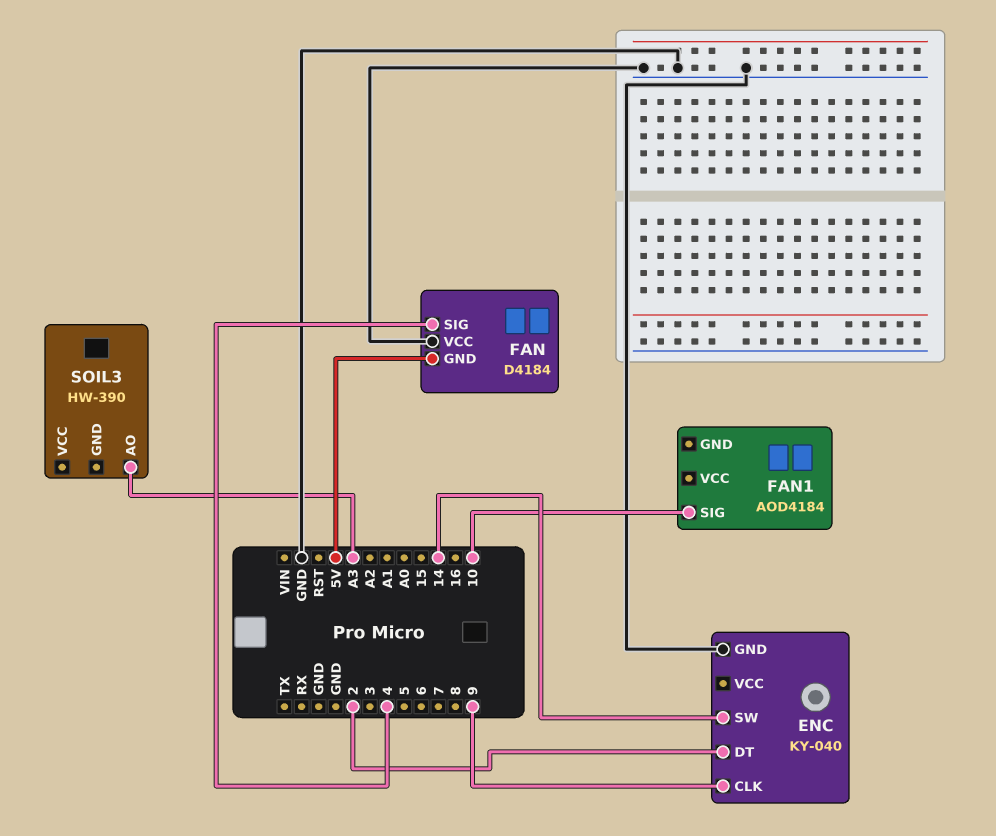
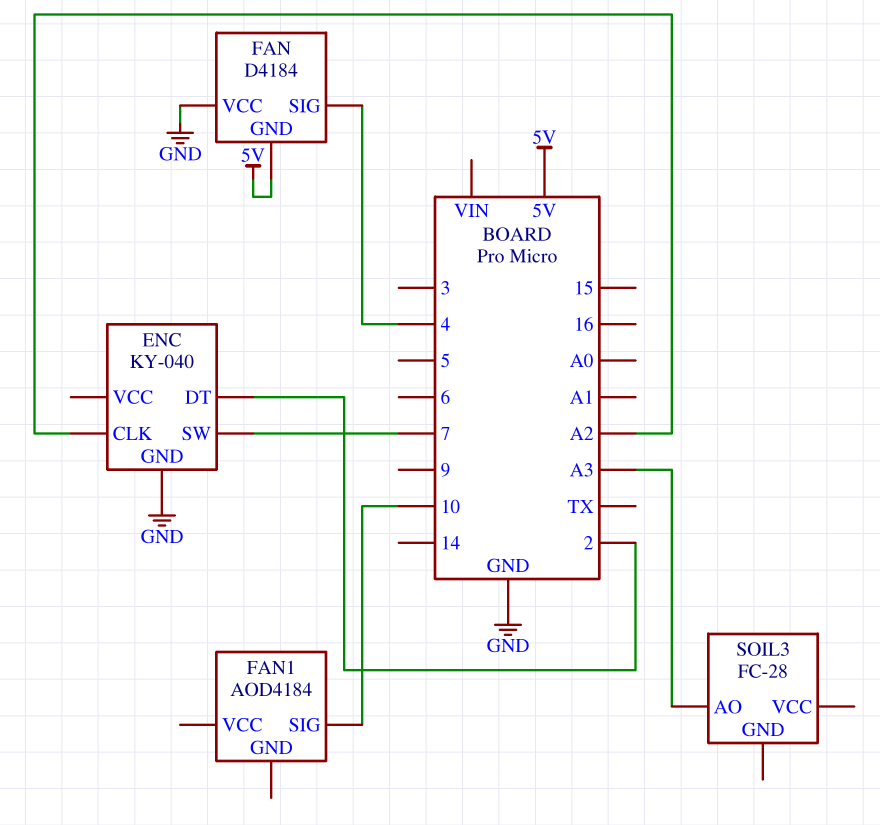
ENC pin CLK: 9 -> A2
ENC pin SW: 14 -> 7
SOIL3: HW-390 -> FC-28

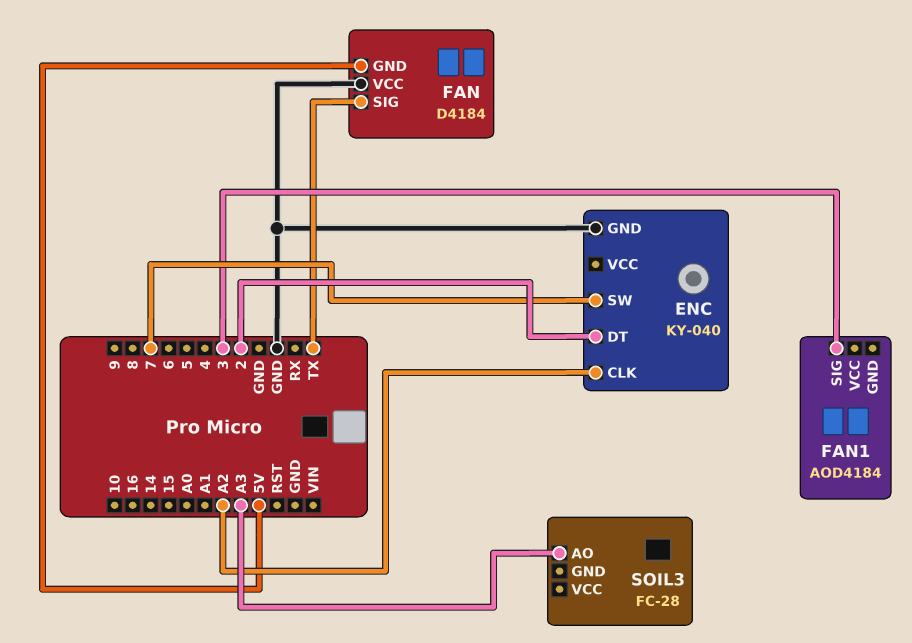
FAN pin SIG: 4 -> TX
FAN1 pin SIG: 10 -> 3

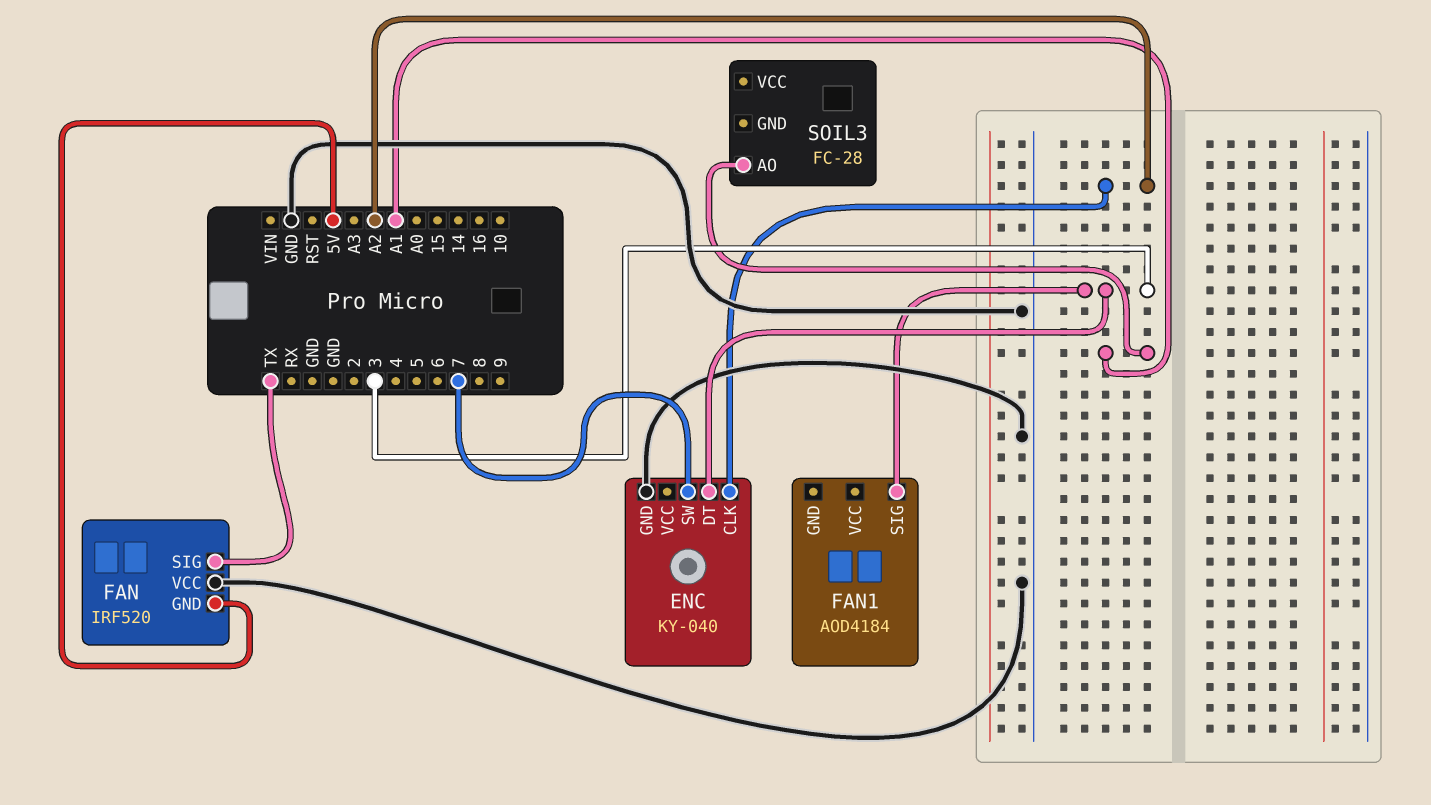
ENC pin DT: 2 -> 3
FAN: D4184 -> IRF520
SOIL3 pin AO: A3 -> A1

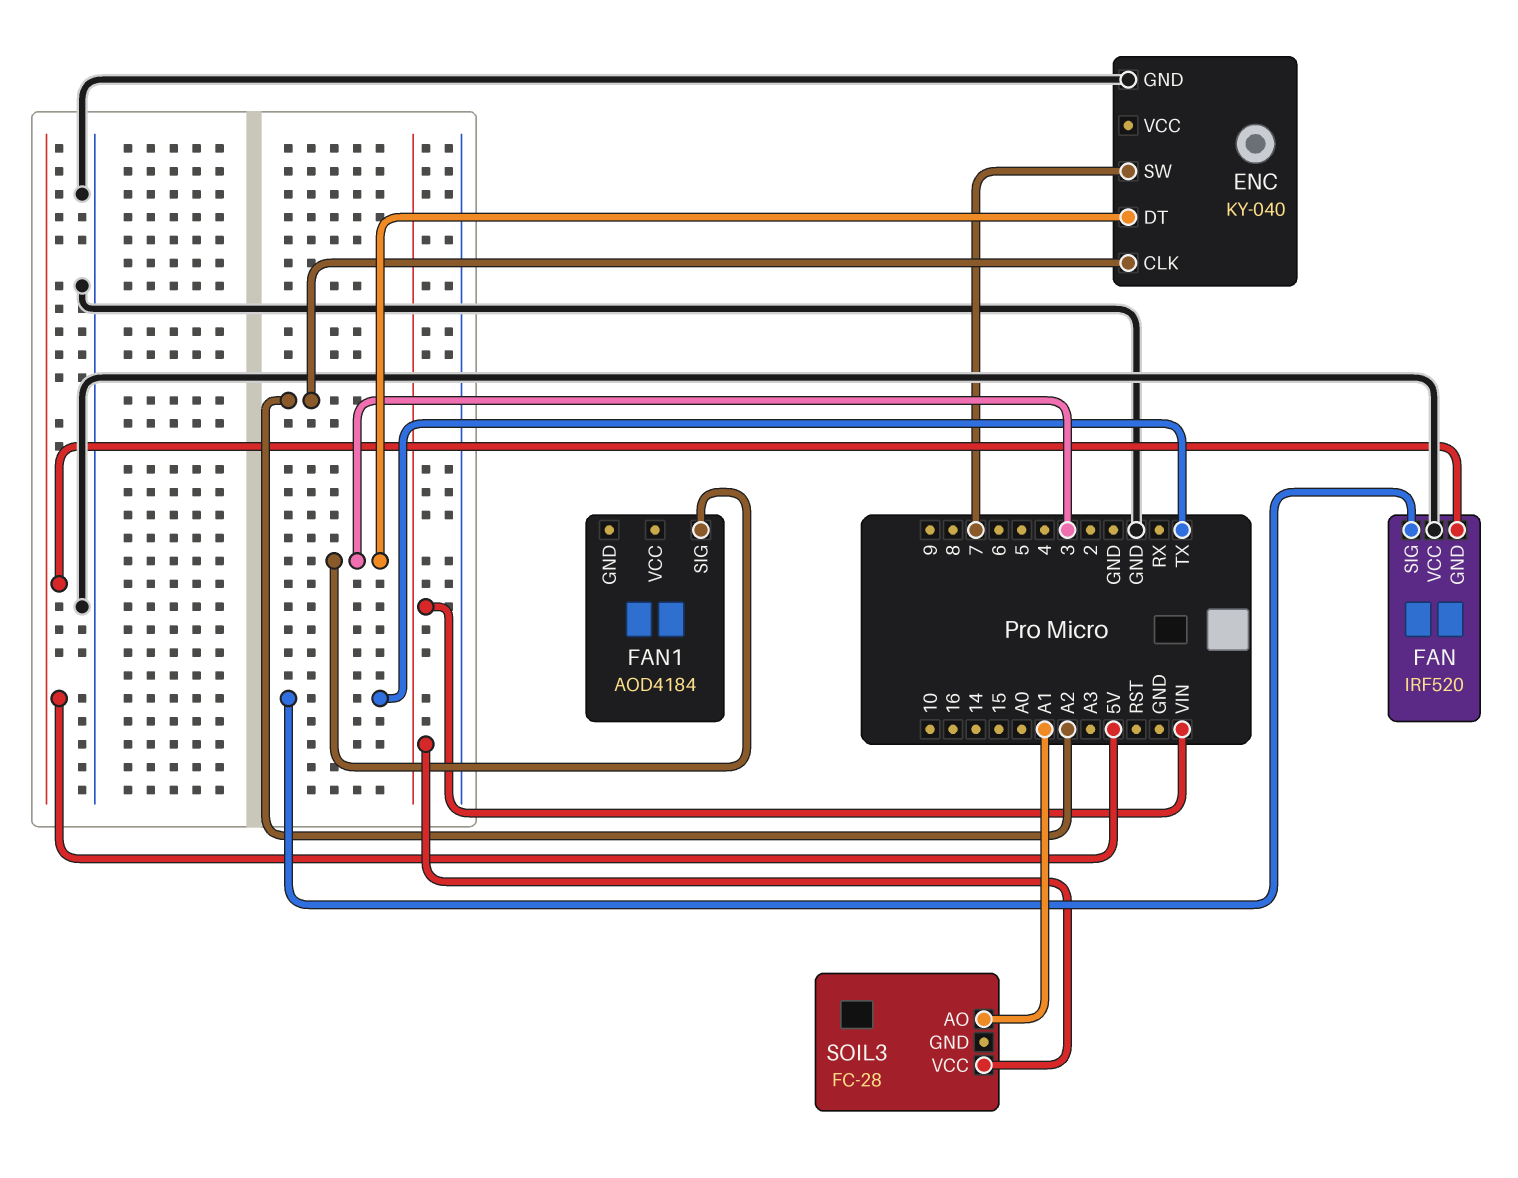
SOIL3 pin VCC: none -> VIN

